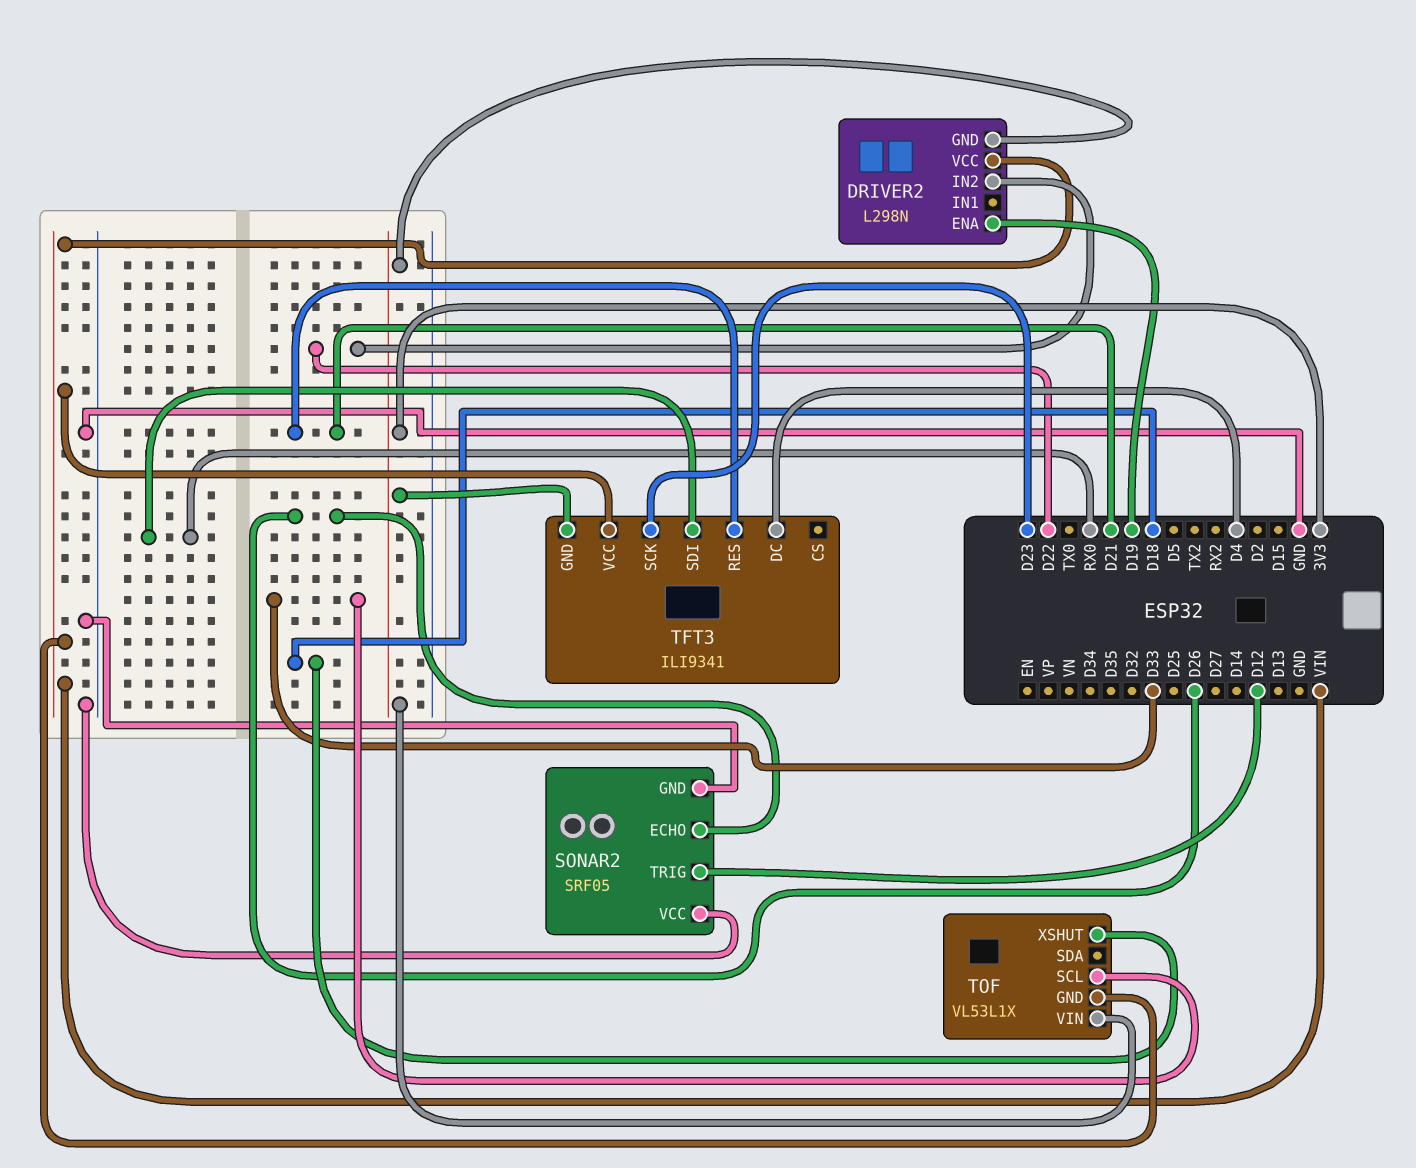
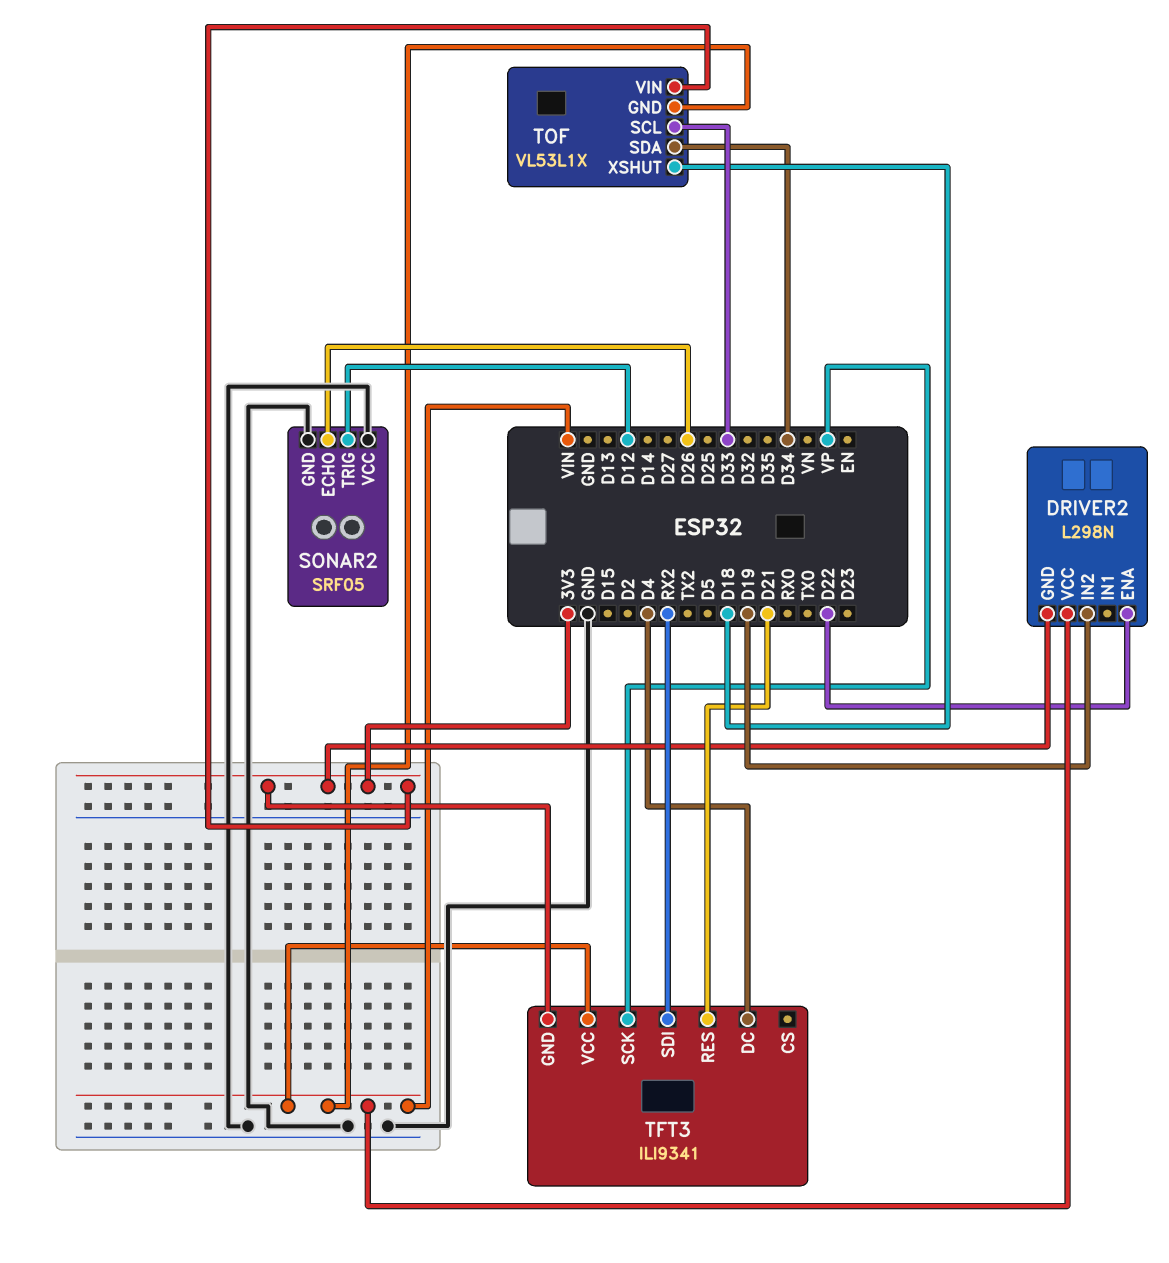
DRIVER2 pin ENA: D19 -> D22
DRIVER2 pin IN2: D22 -> D19
TFT3 pin SCK: D23 -> VP
TFT3 pin SDI: RX0 -> RX2
TOF pin SDA: none -> D34

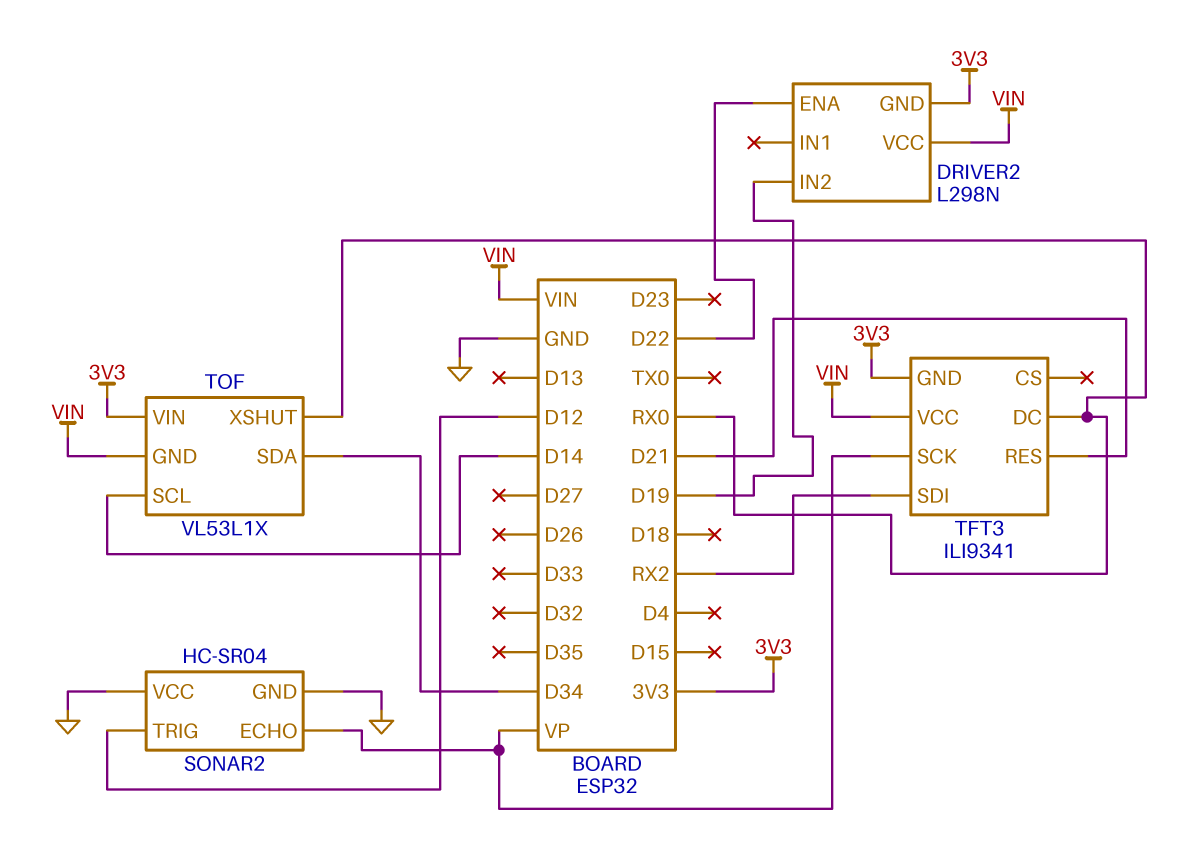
SONAR2: SRF05 -> HC-SR04
SONAR2 pin ECHO: D26 -> VP
TFT3 pin DC: D4 -> RX0
TOF pin SCL: D33 -> D14
TOF pin XSHUT: D18 -> RX0

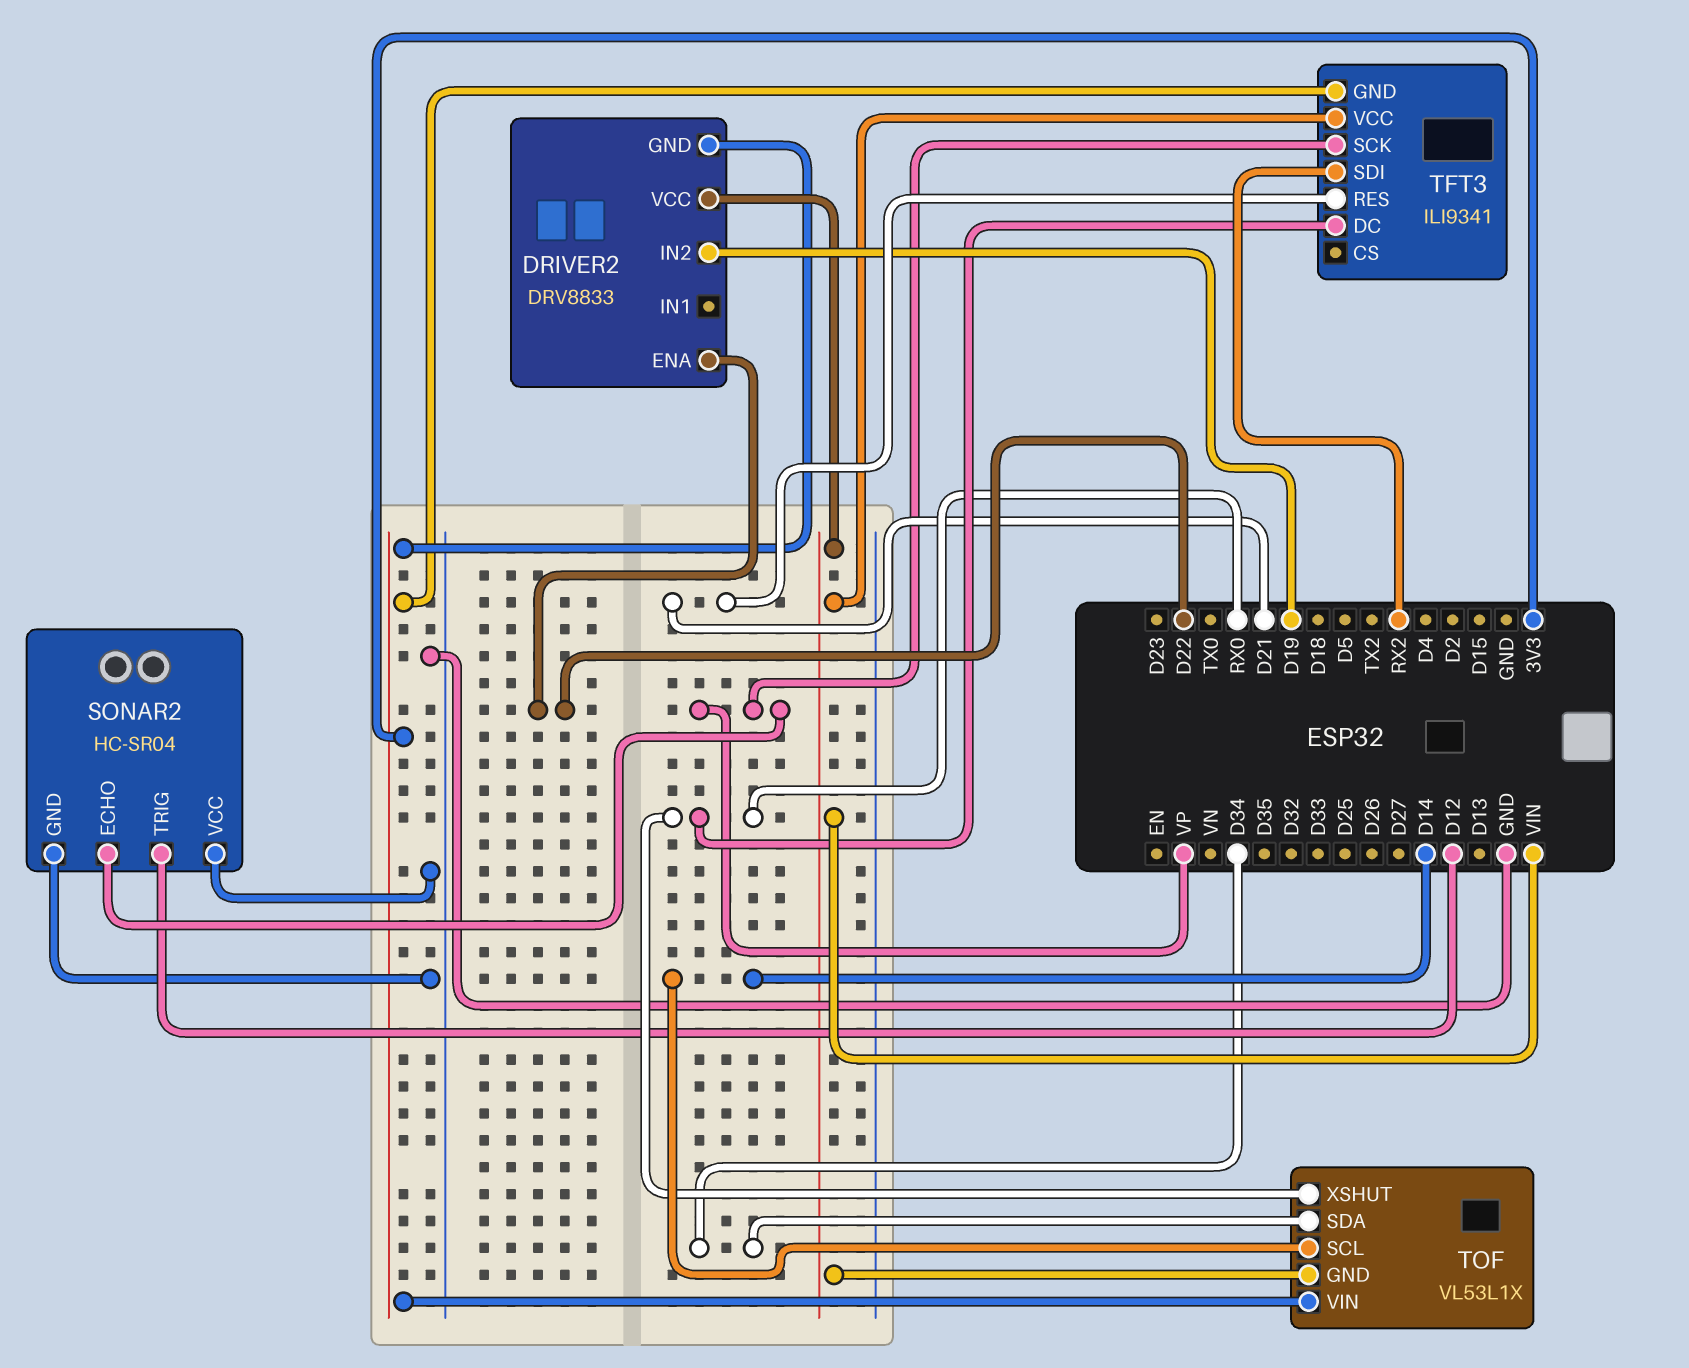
DRIVER2: L298N -> DRV8833

